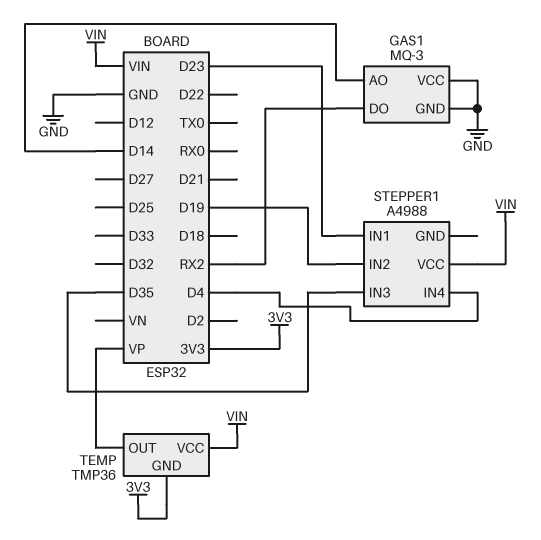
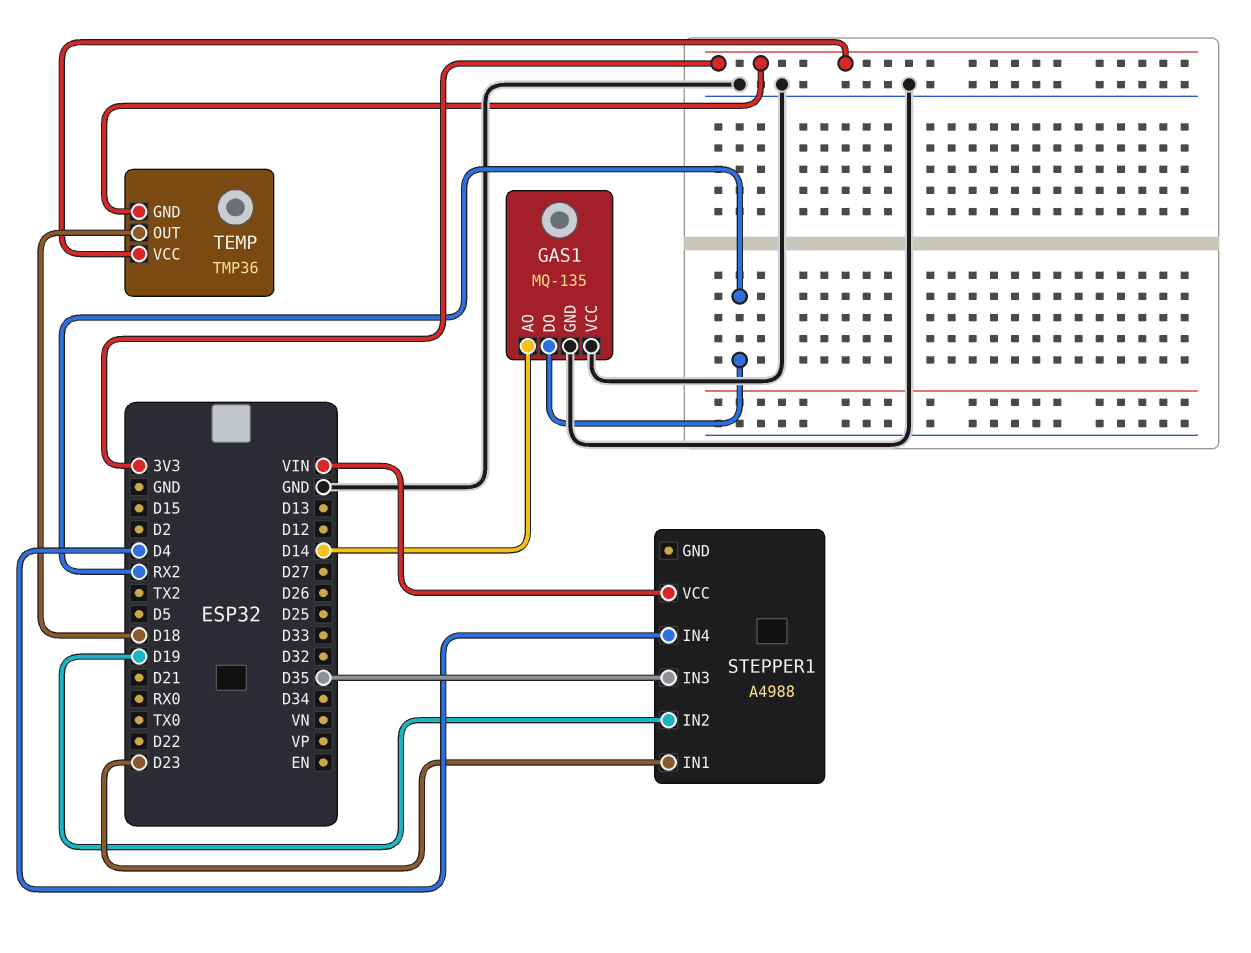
GAS1: MQ-3 -> MQ-135
TEMP pin OUT: VP -> D18
TEMP pin VCC: VIN -> 3V3

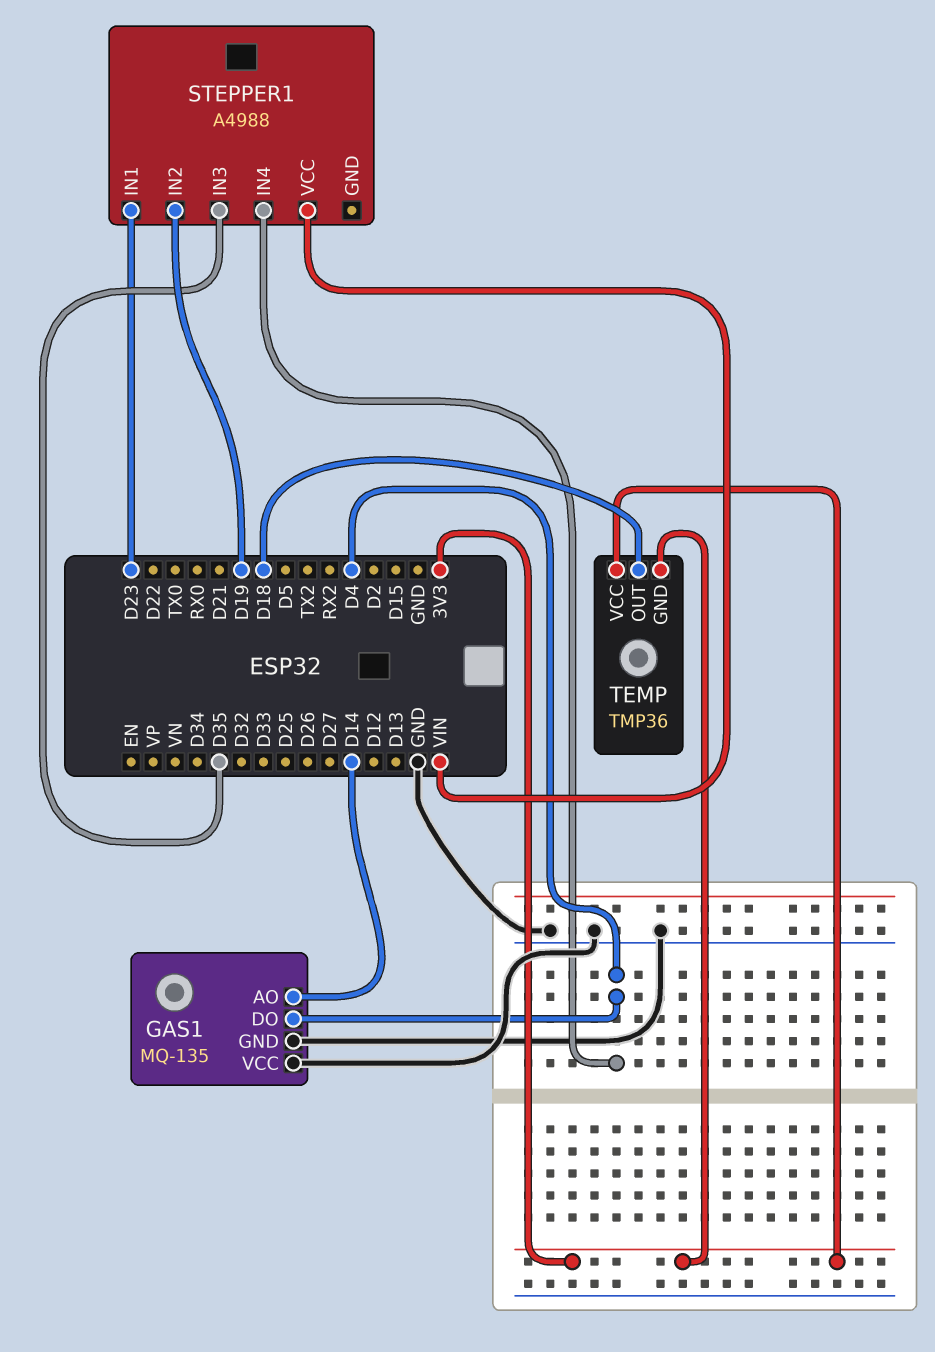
GAS1 pin DO: RX2 -> D4

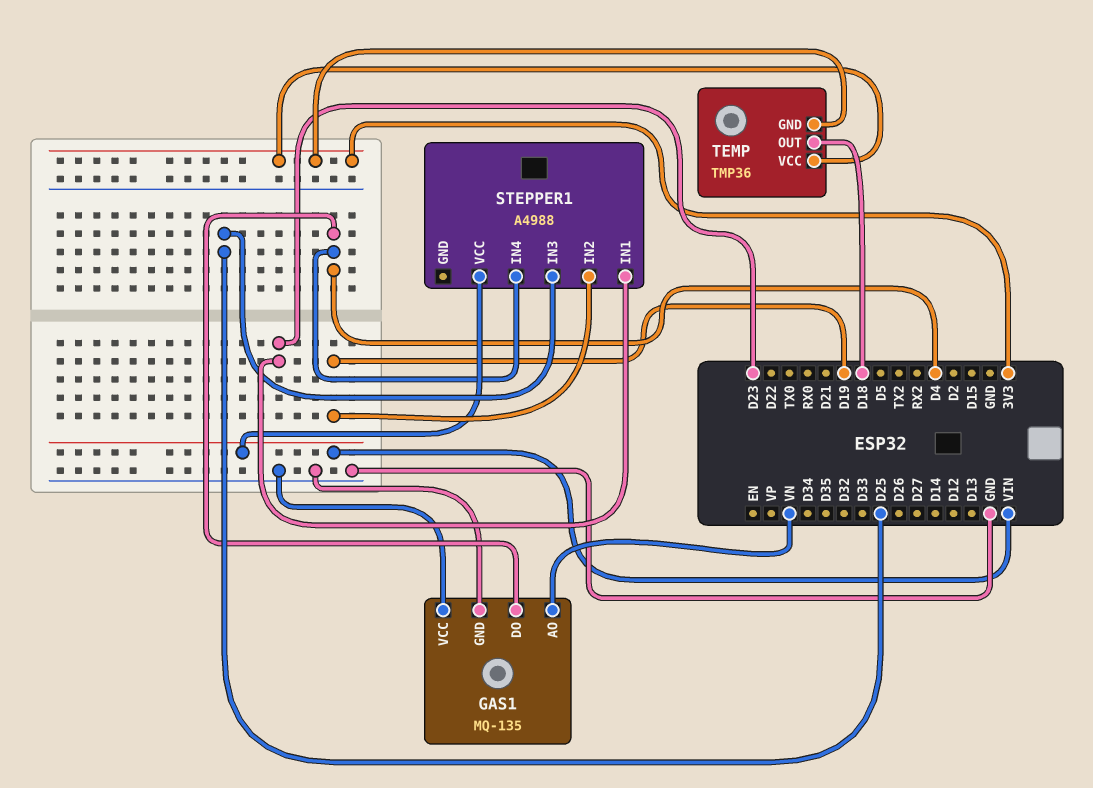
GAS1 pin AO: D14 -> VN
STEPPER1 pin IN3: D35 -> D25

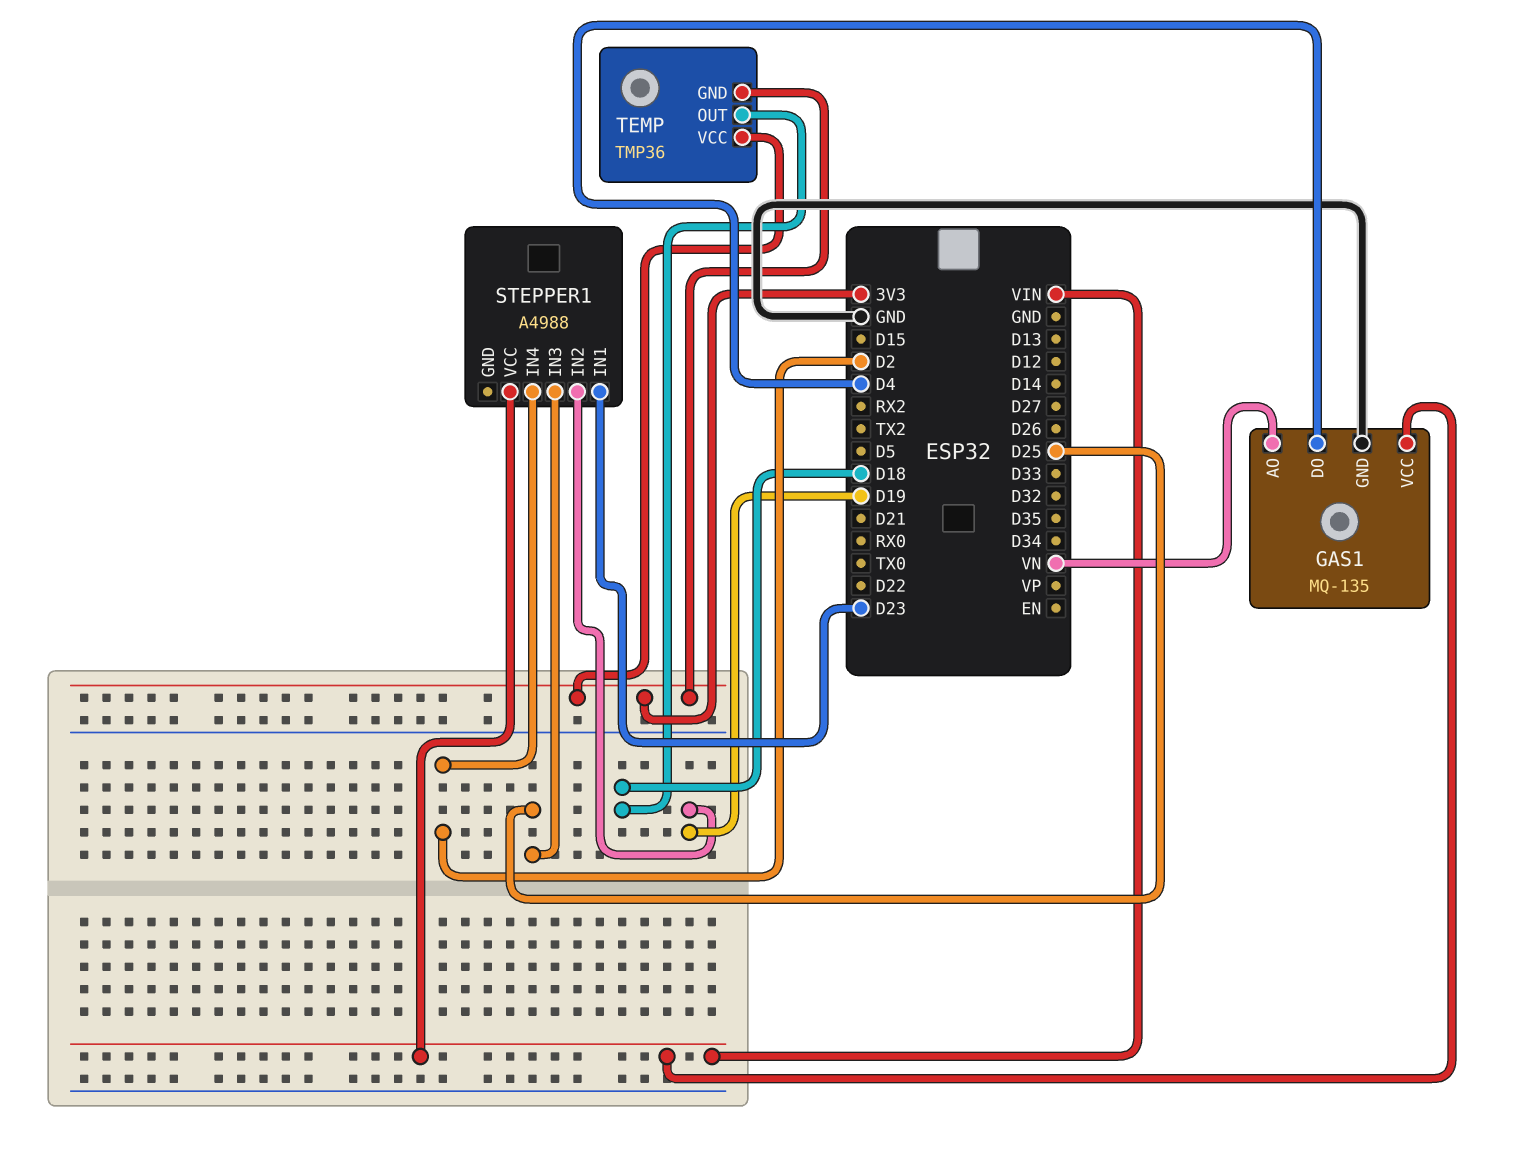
GAS1 pin VCC: GND -> VIN
STEPPER1 pin IN4: D4 -> D2

